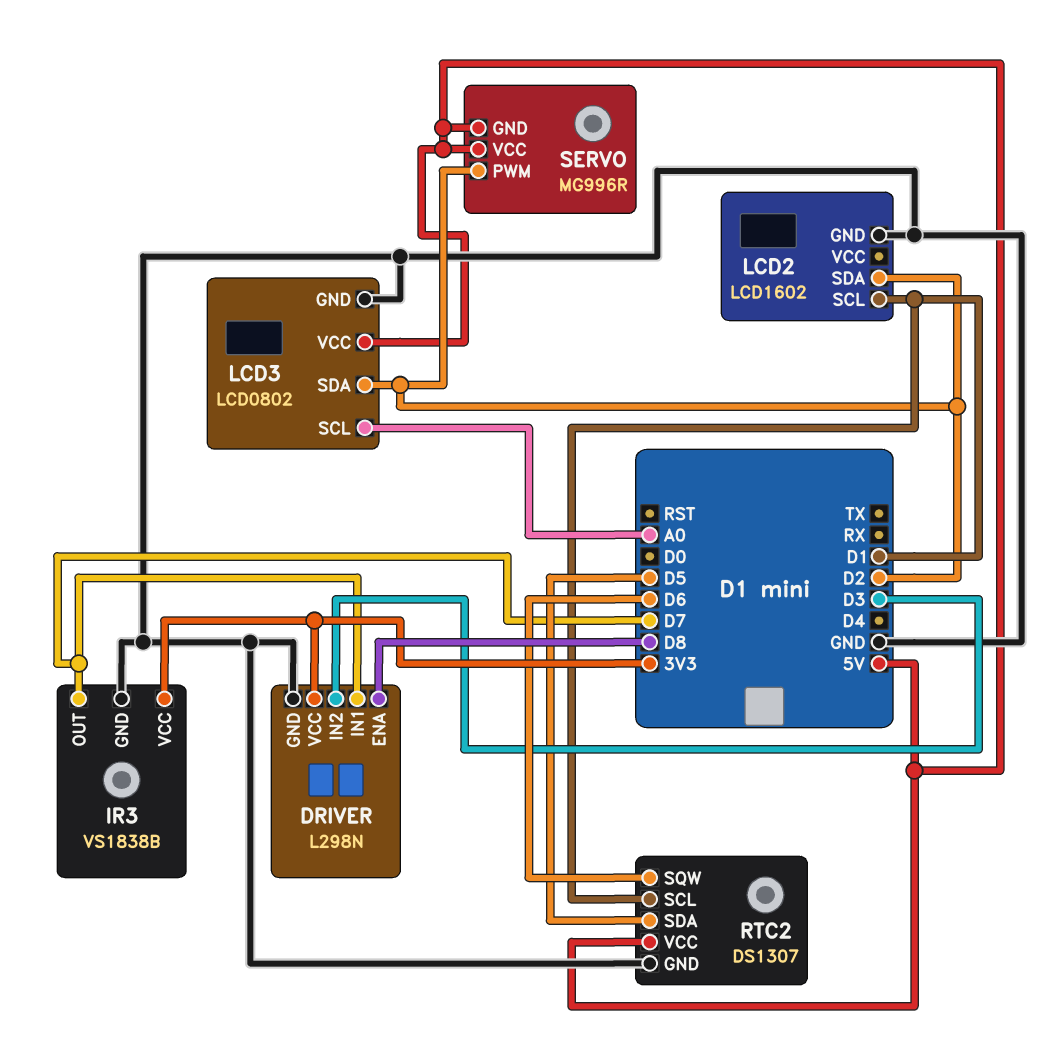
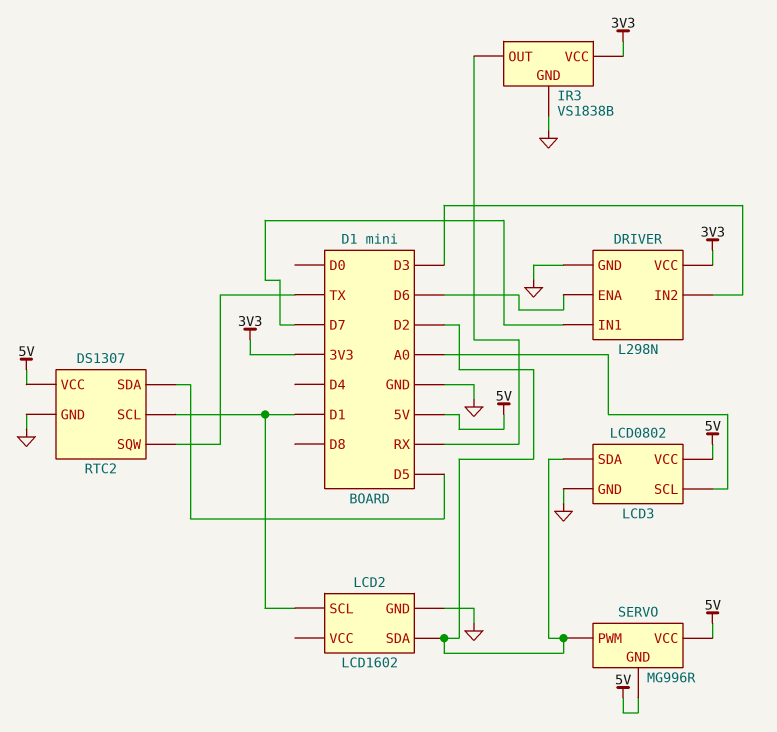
DRIVER pin ENA: D8 -> D6
IR3 pin OUT: D7 -> RX
RTC2 pin SQW: D6 -> TX

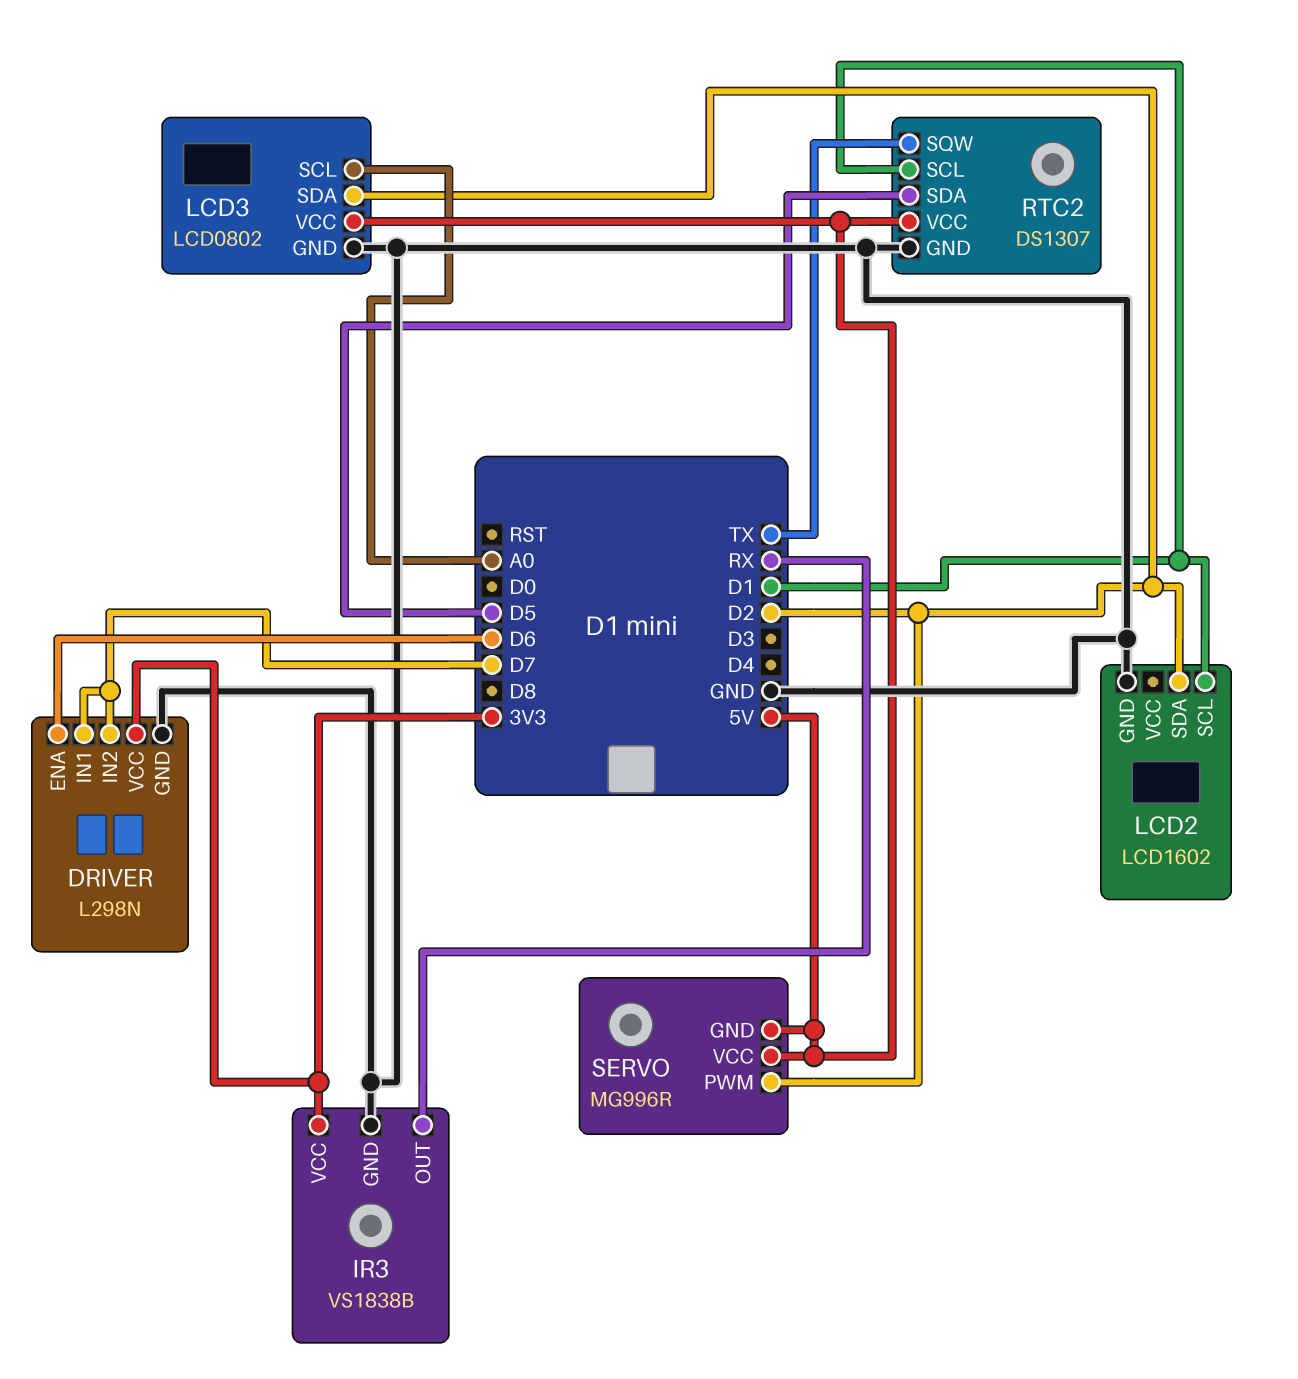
DRIVER pin IN2: D3 -> D7

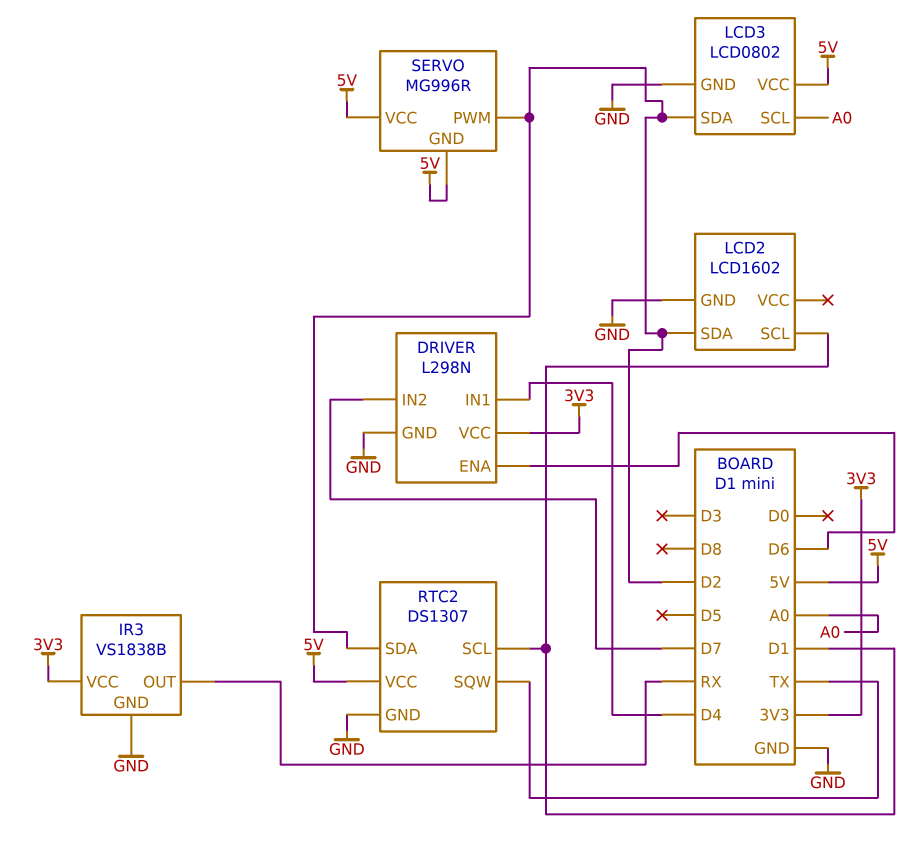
DRIVER pin IN1: D7 -> D4
RTC2 pin SDA: D5 -> D2

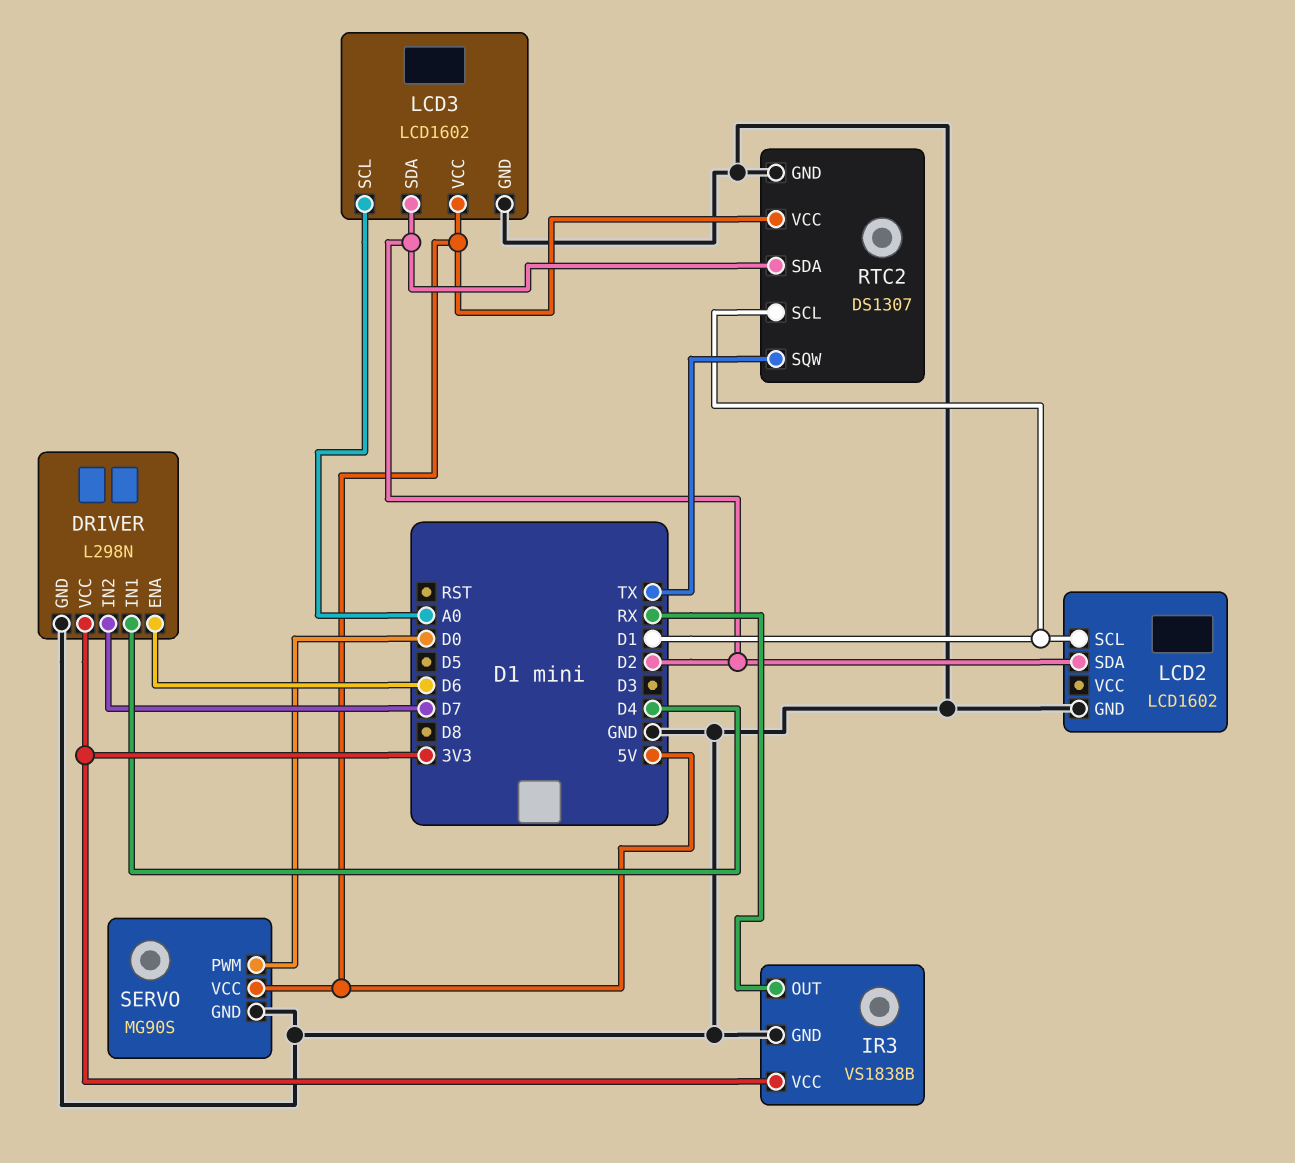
LCD3: LCD0802 -> LCD1602
SERVO: MG996R -> MG90S
SERVO pin GND: 5V -> GND
SERVO pin PWM: D2 -> D0

